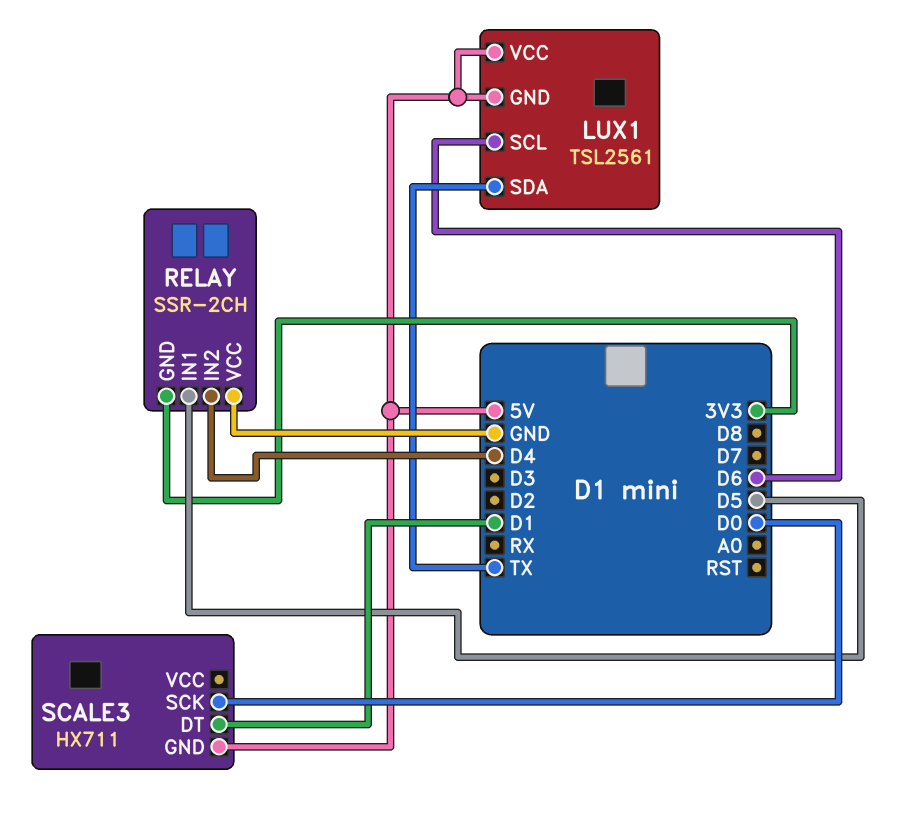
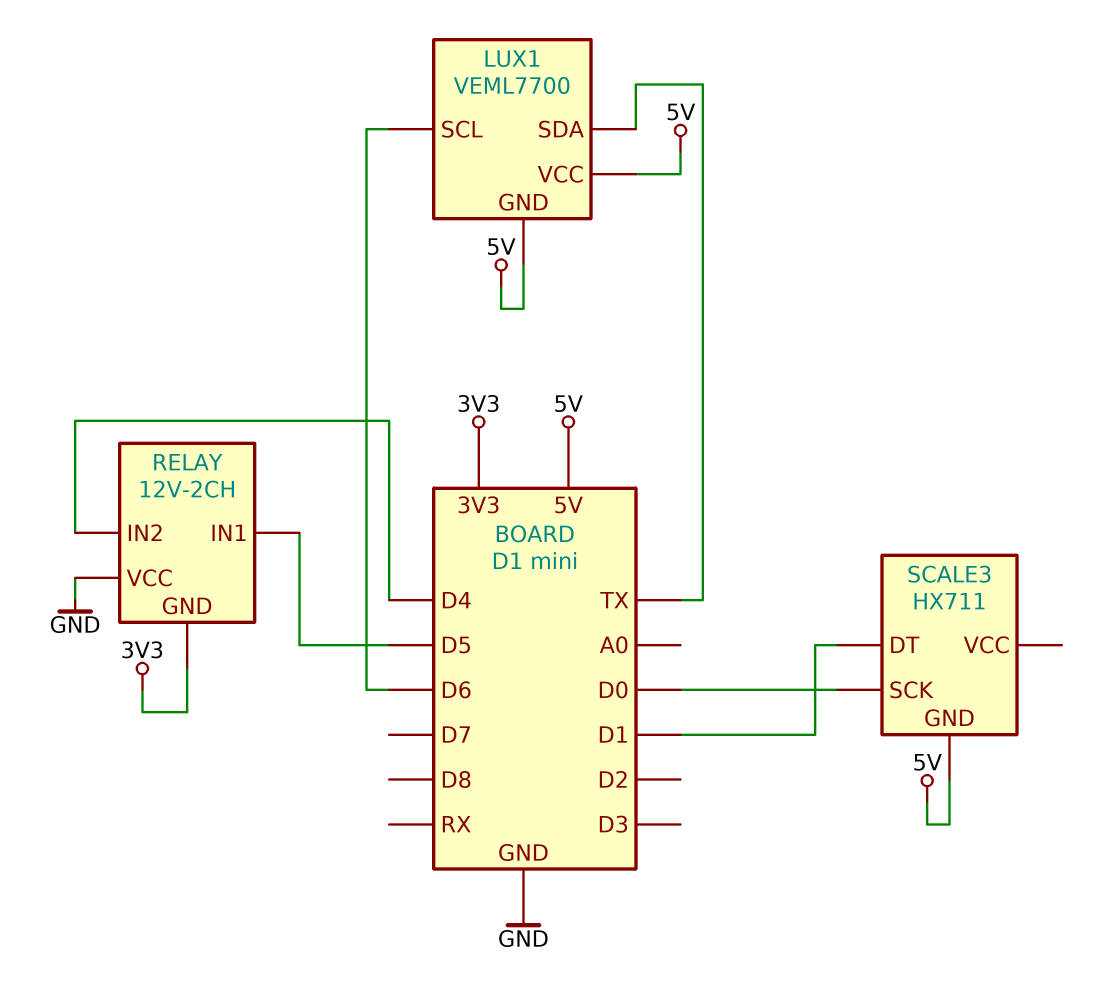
LUX1: TSL2561 -> VEML7700
RELAY: SSR-2CH -> 12V-2CH

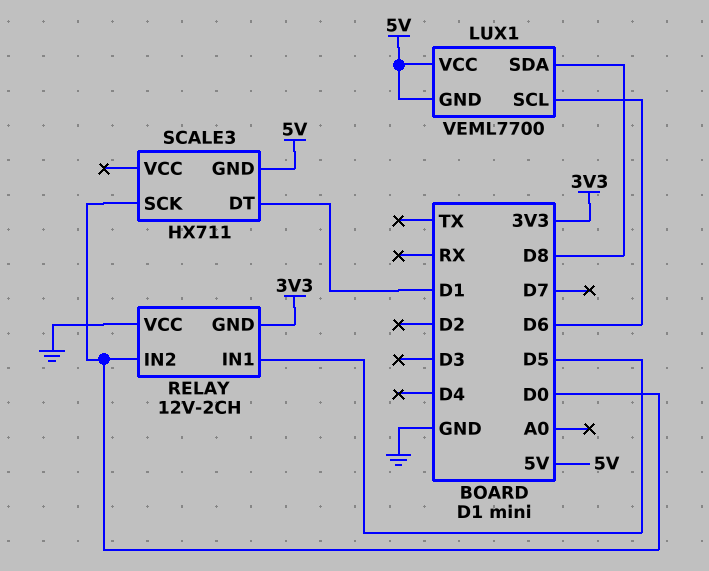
LUX1 pin SDA: TX -> D8
RELAY pin IN2: D4 -> D0

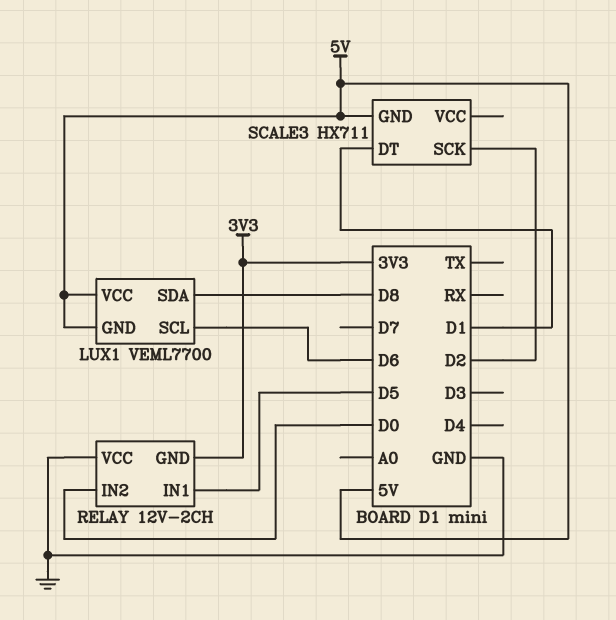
SCALE3 pin SCK: D0 -> D2

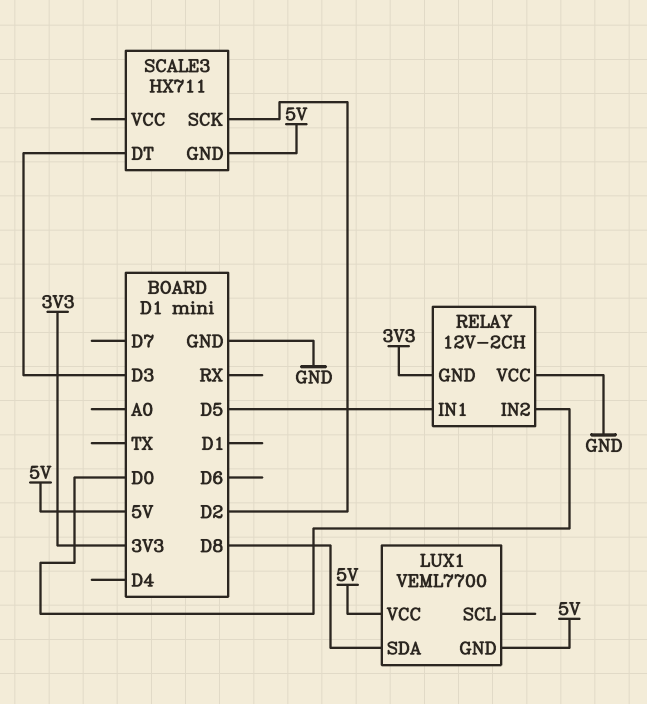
LUX1 pin SCL: D6 -> none
SCALE3 pin DT: D1 -> D3

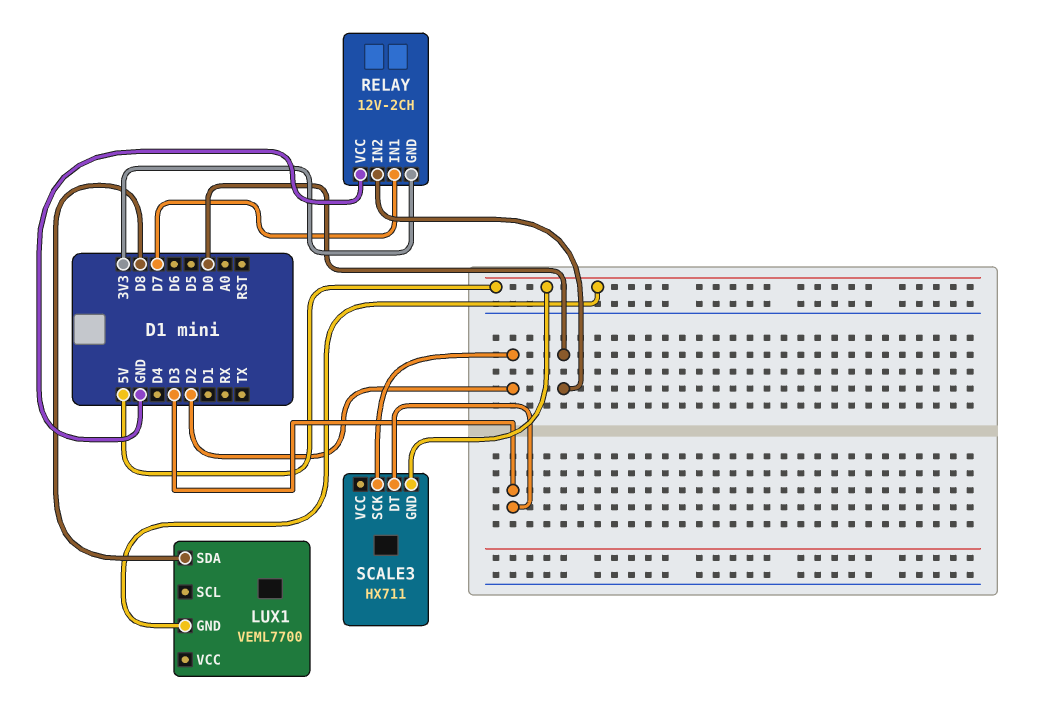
LUX1 pin VCC: 5V -> none
RELAY pin IN1: D5 -> D7

